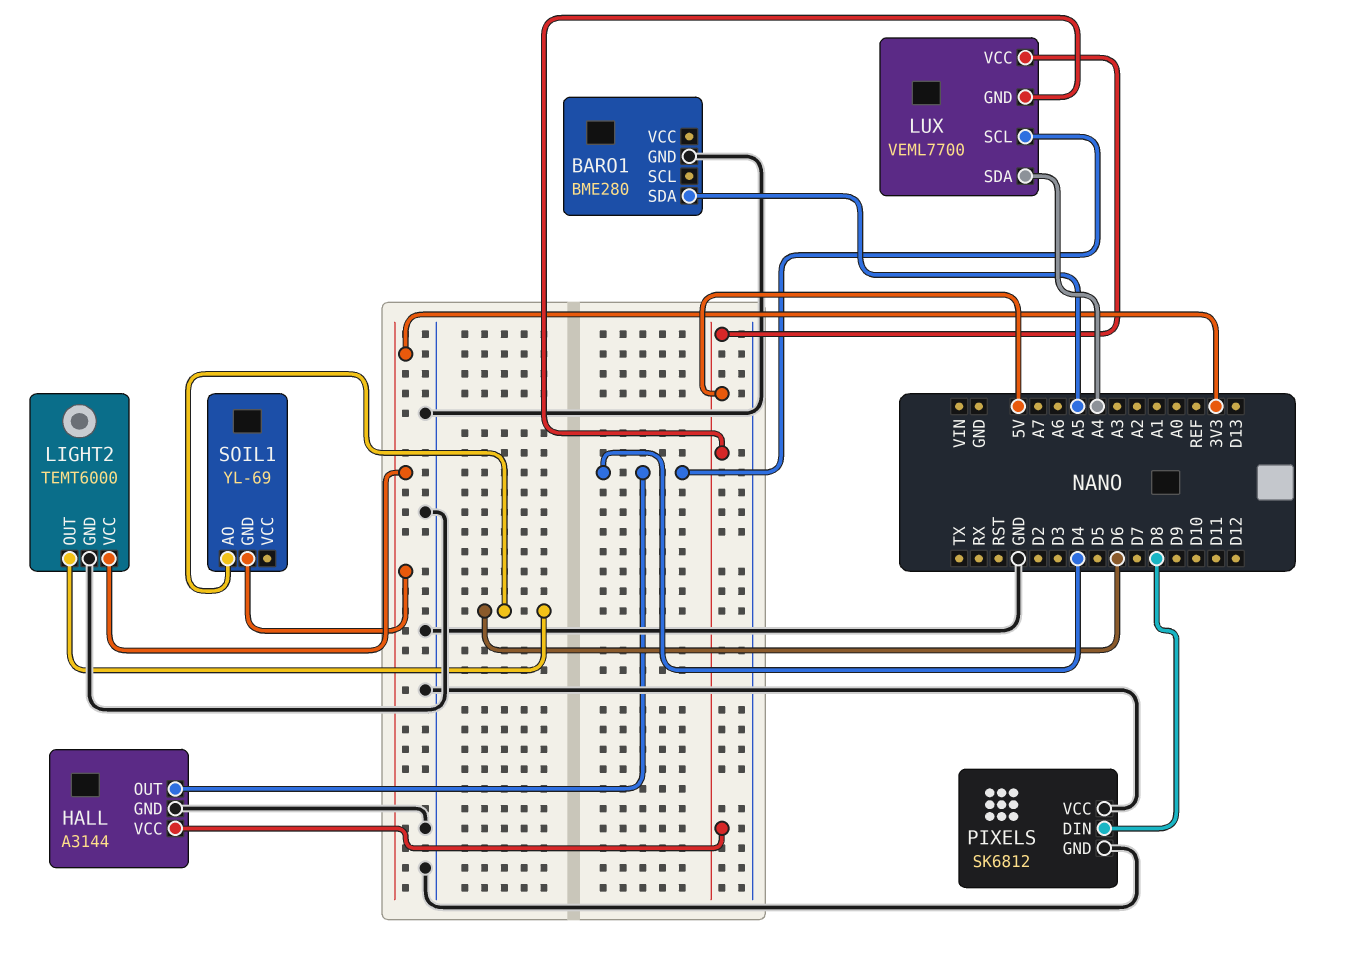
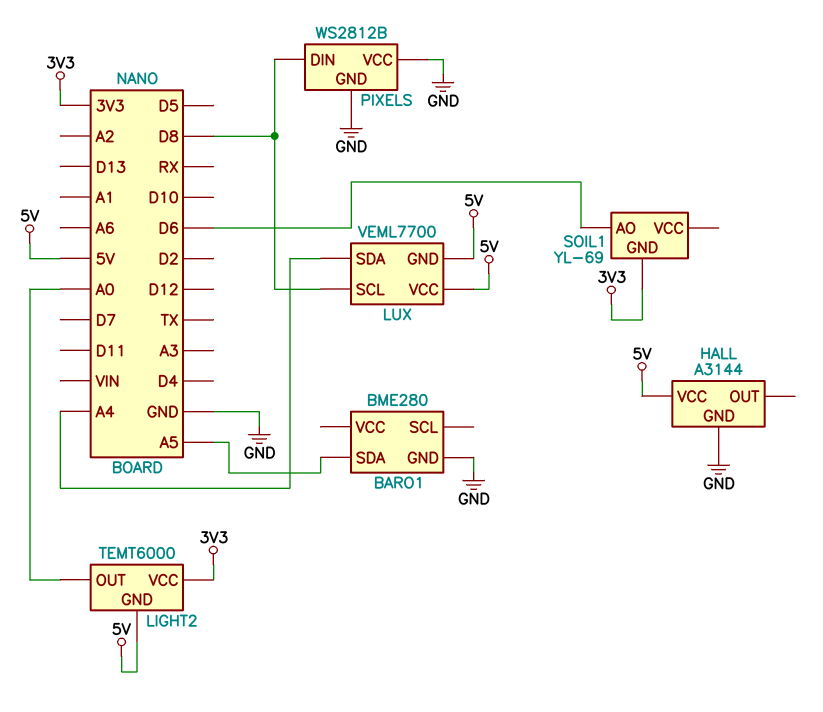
HALL pin OUT: D4 -> none
LIGHT2 pin GND: GND -> 5V
LIGHT2 pin OUT: D6 -> A0
LUX pin SCL: D4 -> D8
PIXELS: SK6812 -> WS2812B

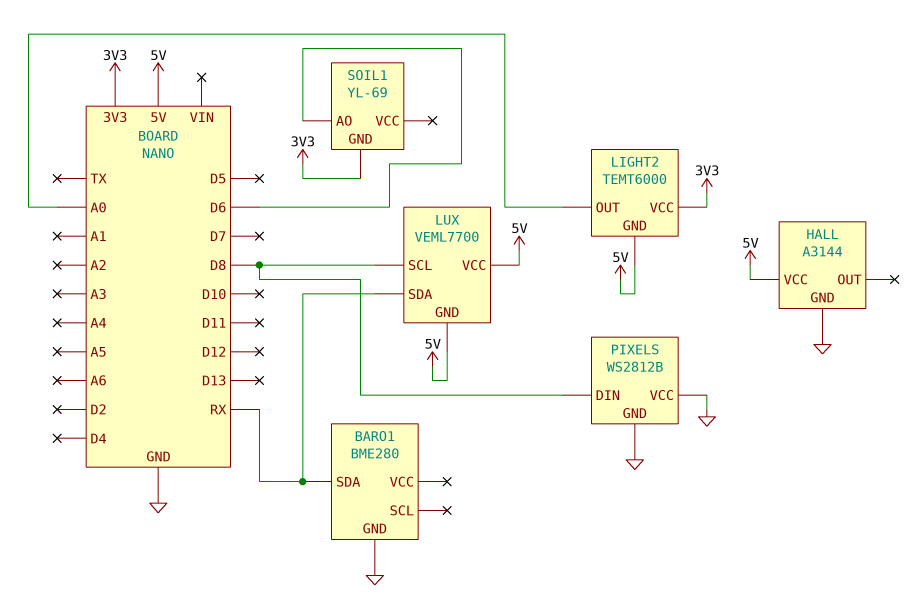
BARO1 pin SDA: A5 -> RX
LUX pin SDA: A4 -> RX

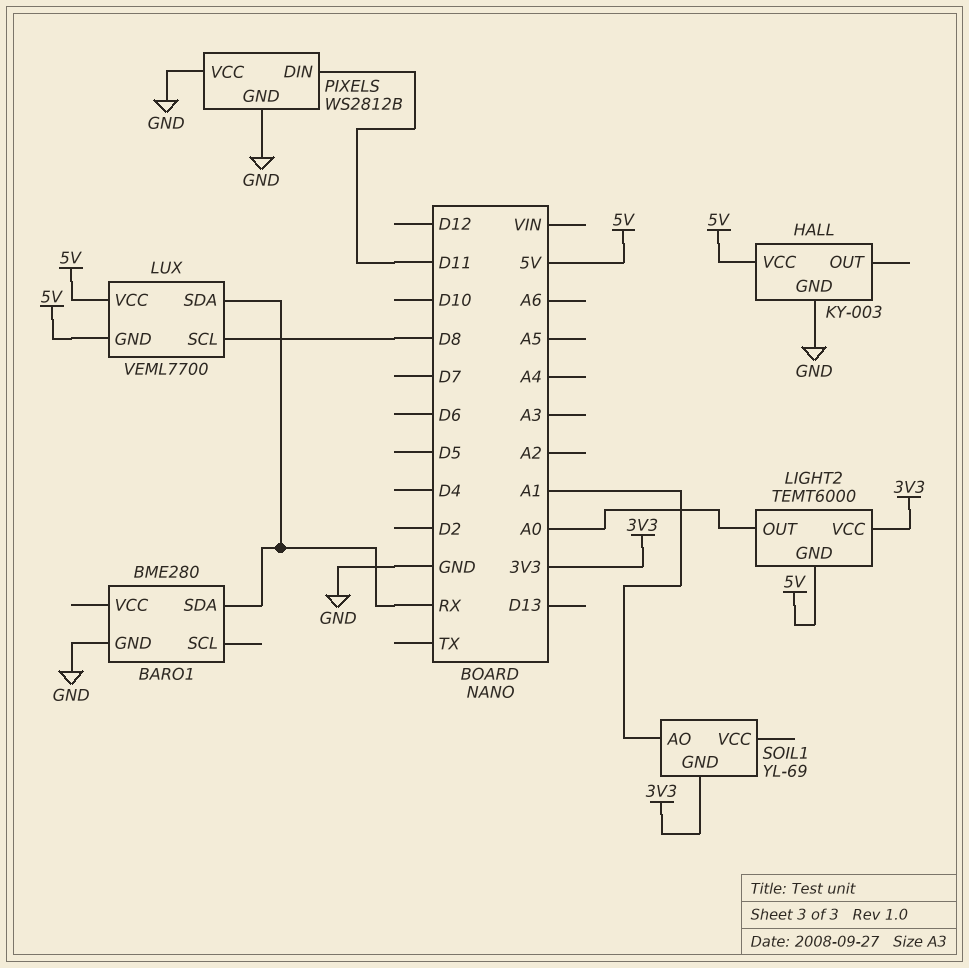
HALL: A3144 -> KY-003
PIXELS pin DIN: D8 -> D11
SOIL1 pin AO: D6 -> A1

